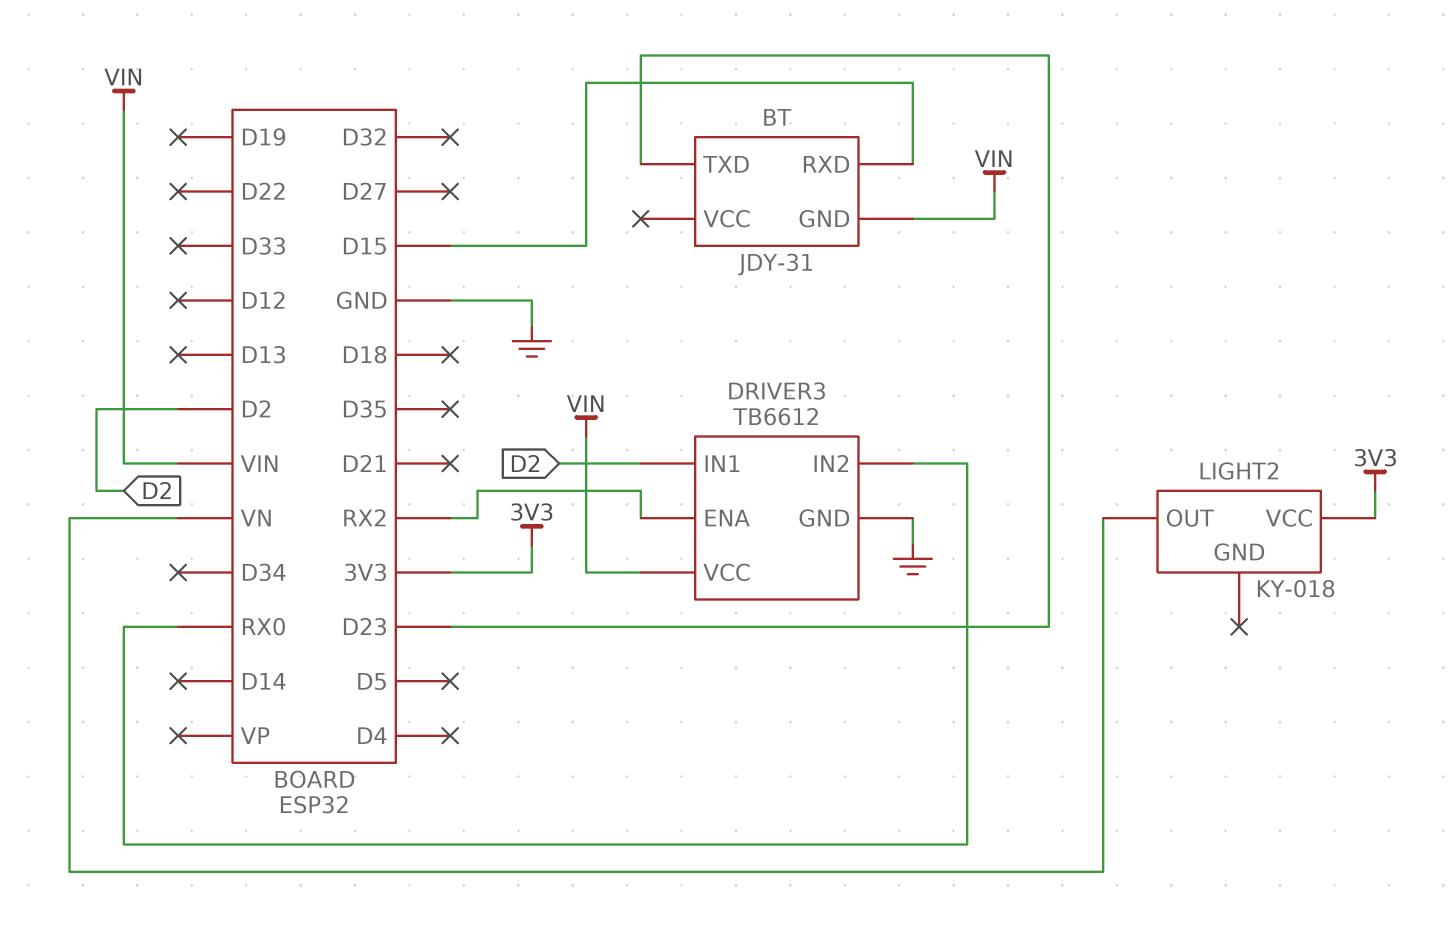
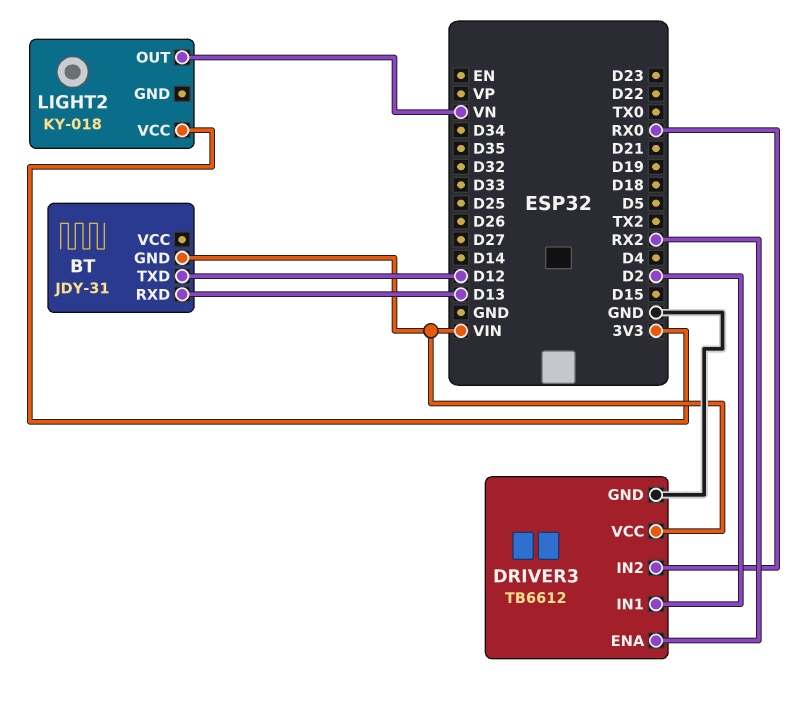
BT pin RXD: D15 -> D13
BT pin TXD: D23 -> D12

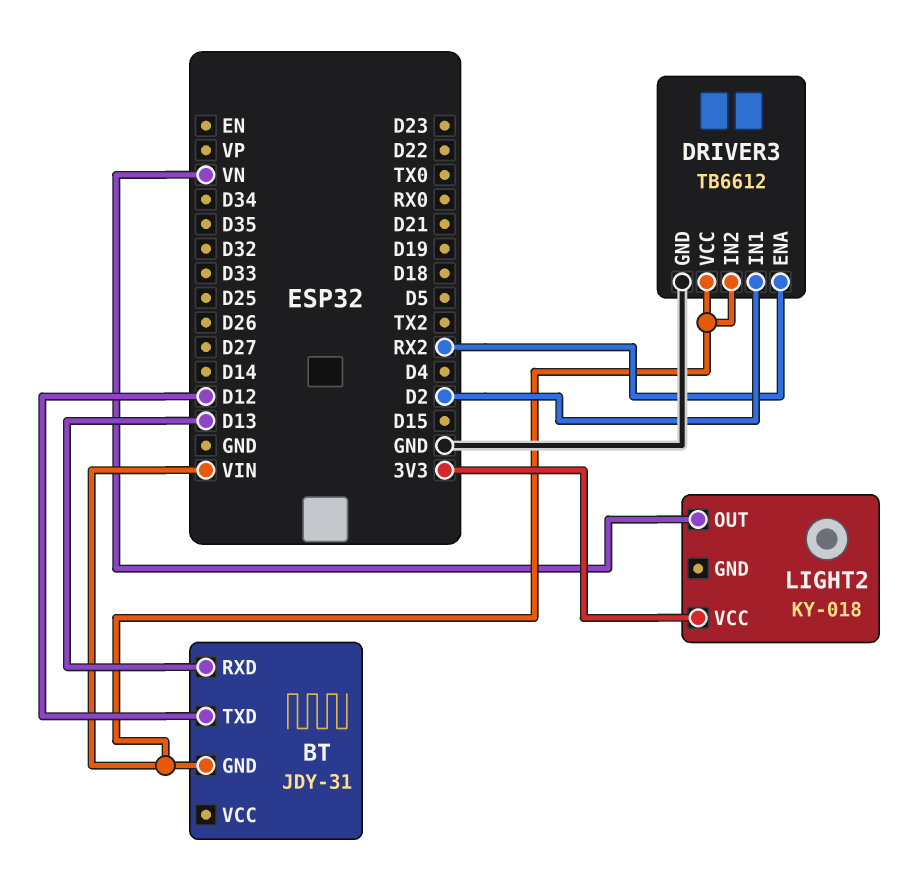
DRIVER3 pin IN2: RX0 -> VIN

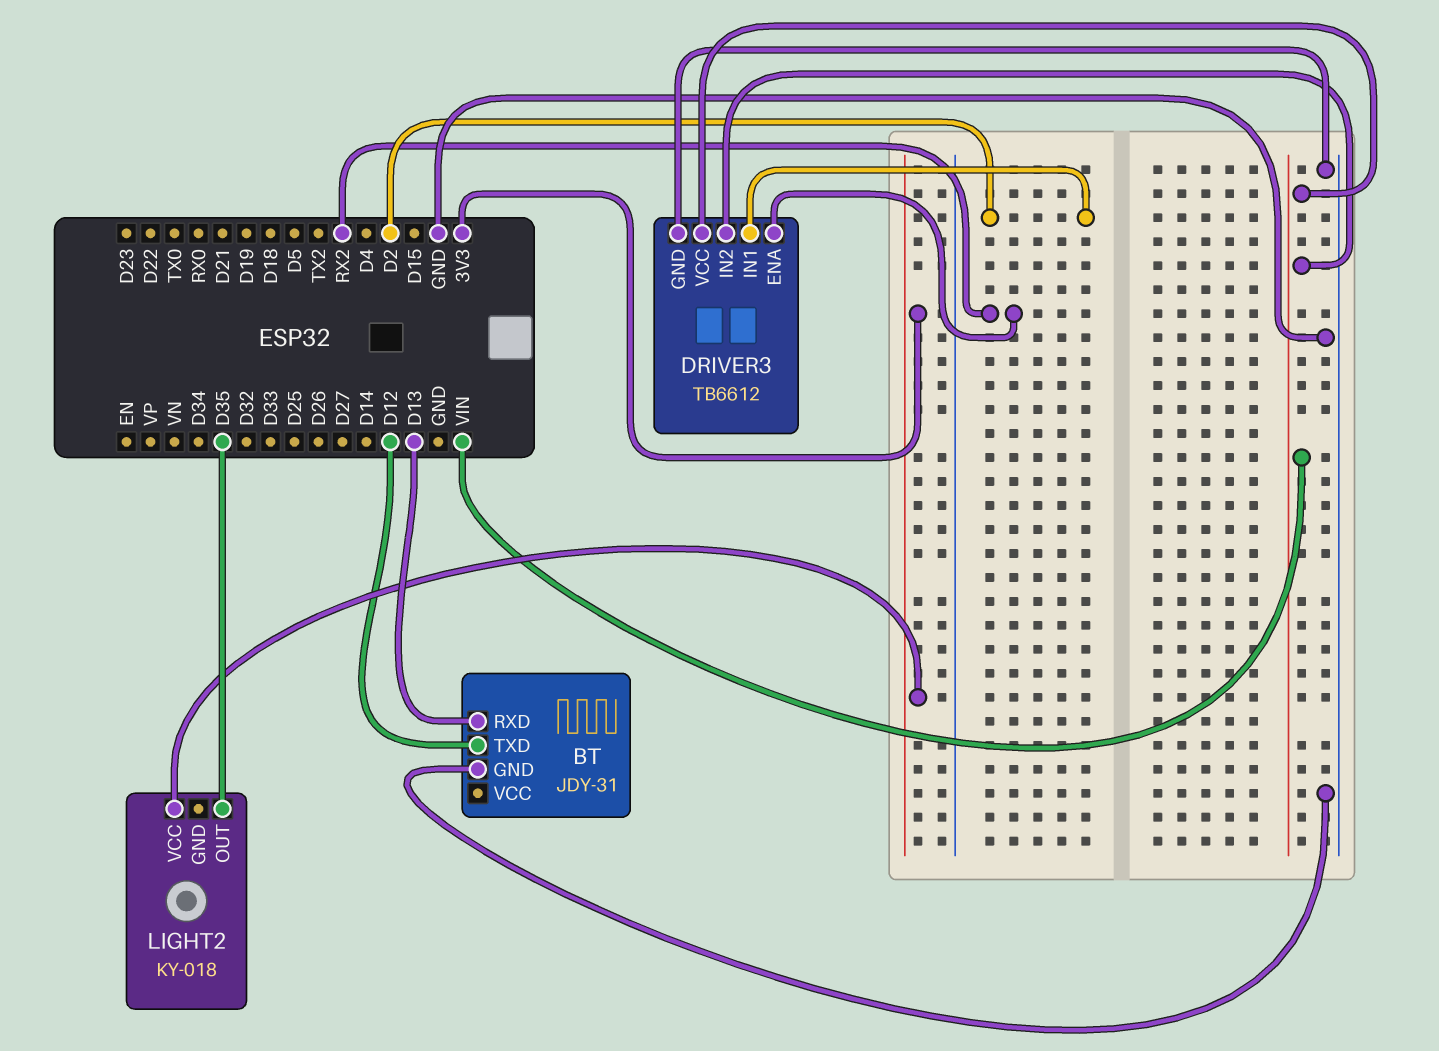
BT pin GND: VIN -> GND
LIGHT2 pin OUT: VN -> D35

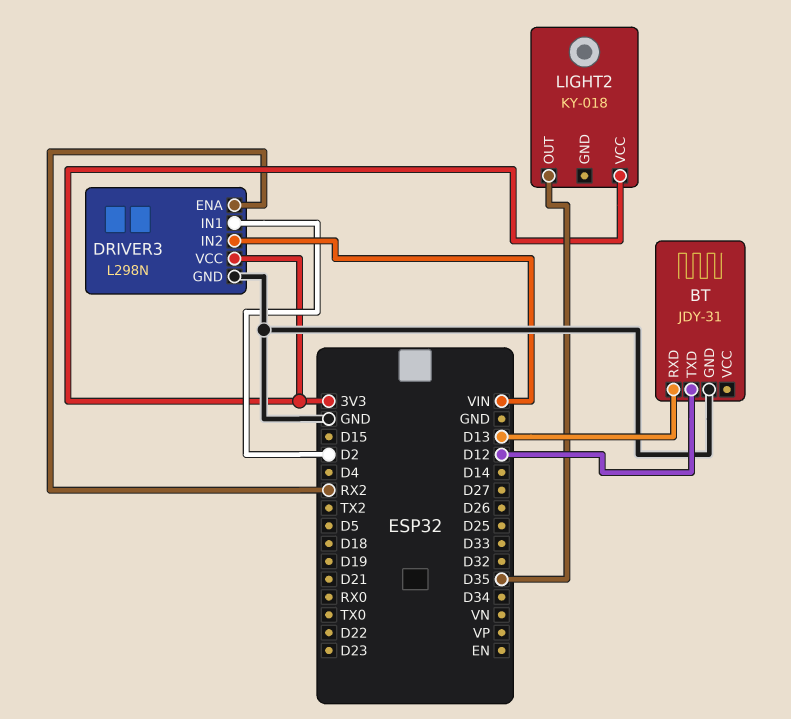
DRIVER3: TB6612 -> L298N
DRIVER3 pin VCC: VIN -> 3V3

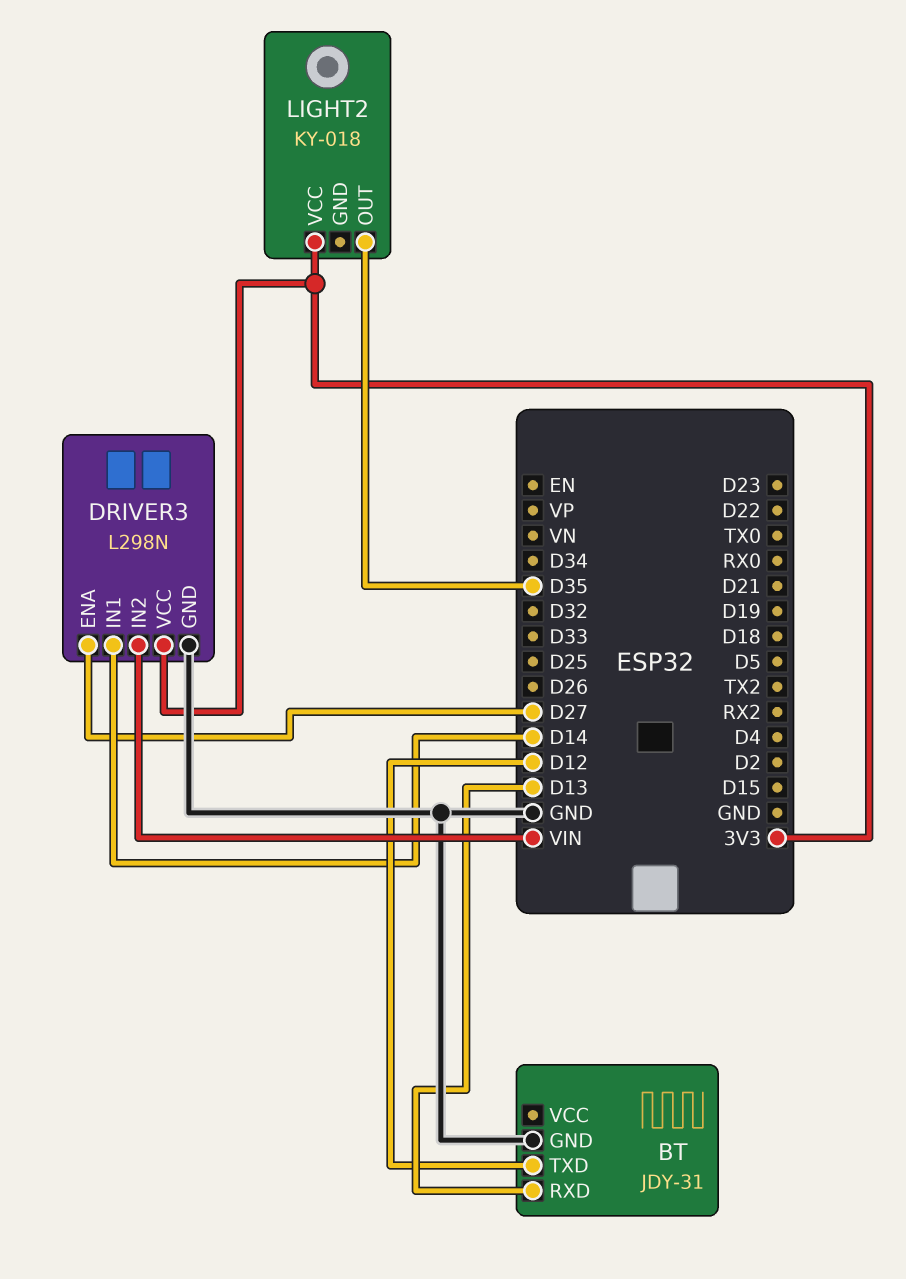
DRIVER3 pin ENA: RX2 -> D27
DRIVER3 pin IN1: D2 -> D14

